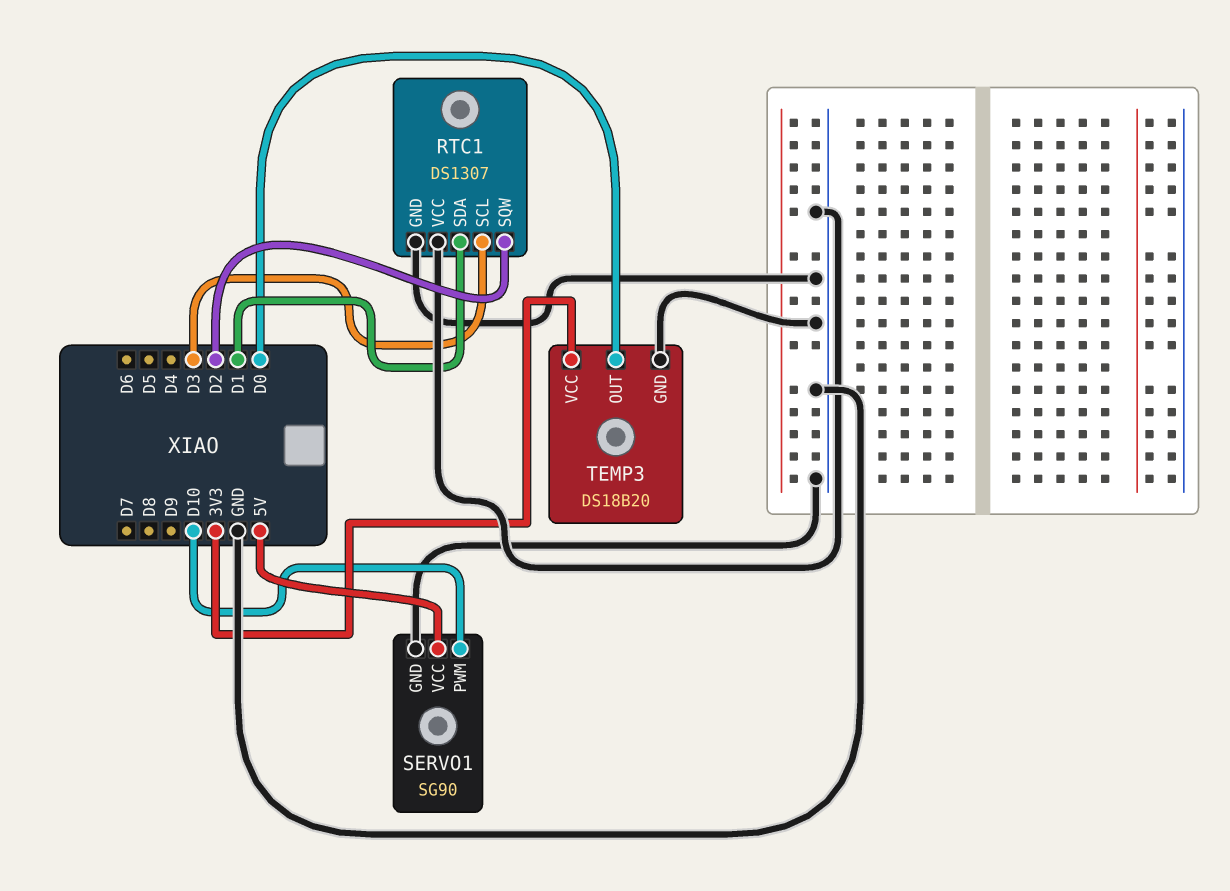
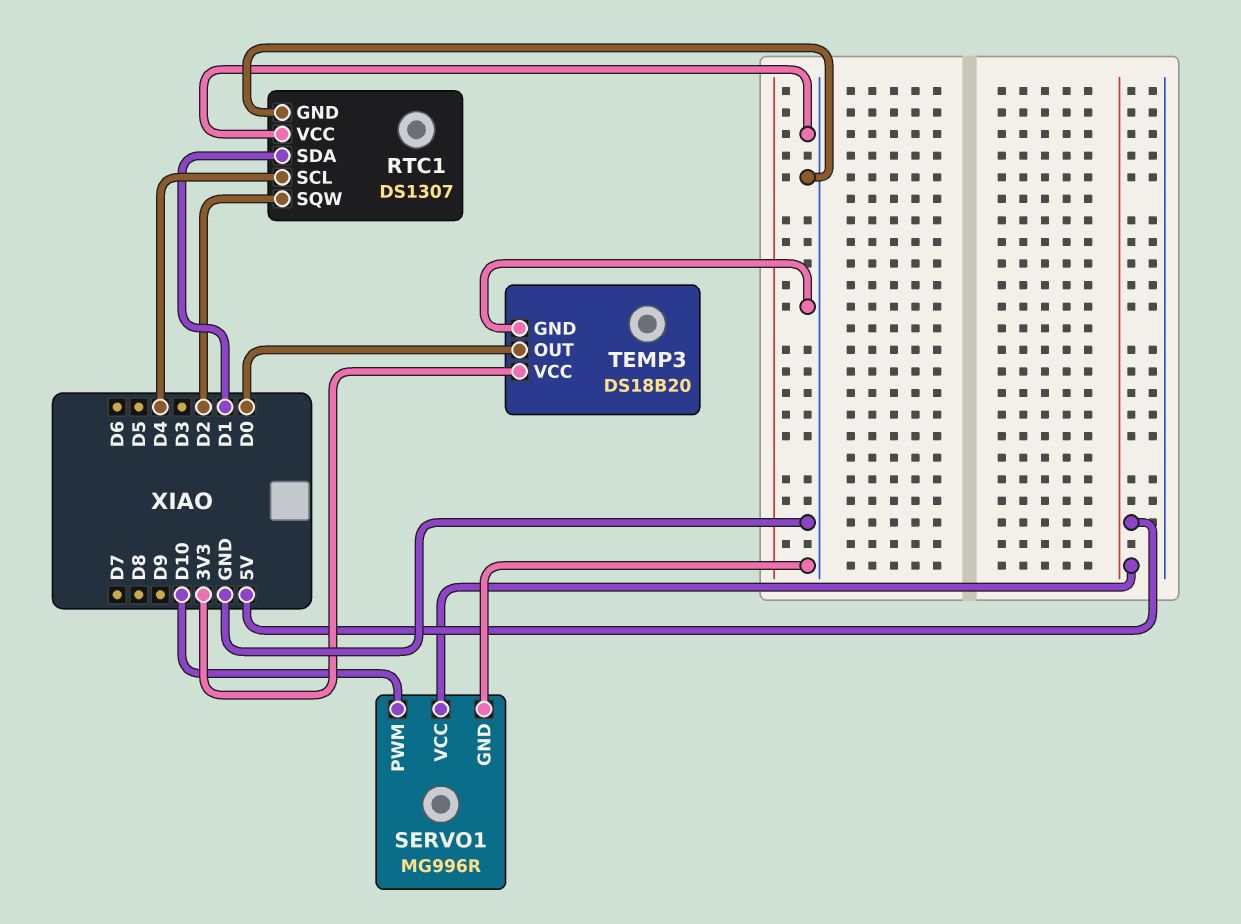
RTC1 pin SCL: D3 -> D4
SERVO1: SG90 -> MG996R

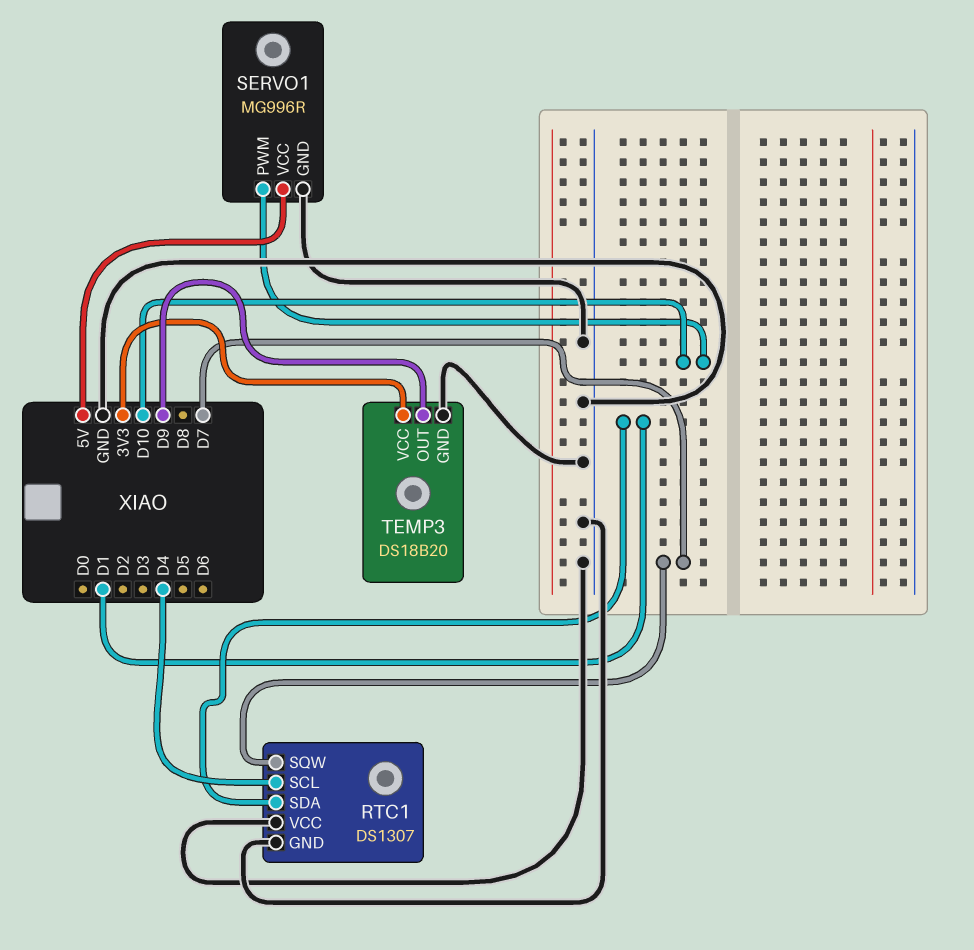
RTC1 pin SQW: D2 -> D7
TEMP3 pin OUT: D0 -> D9

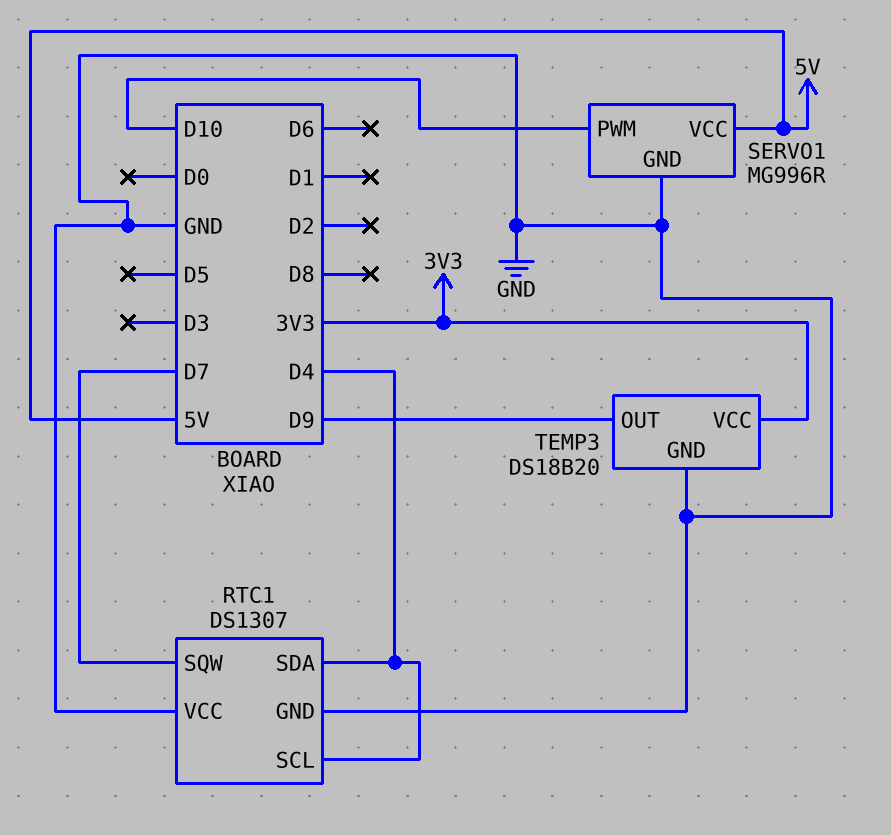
RTC1 pin SDA: D1 -> D4

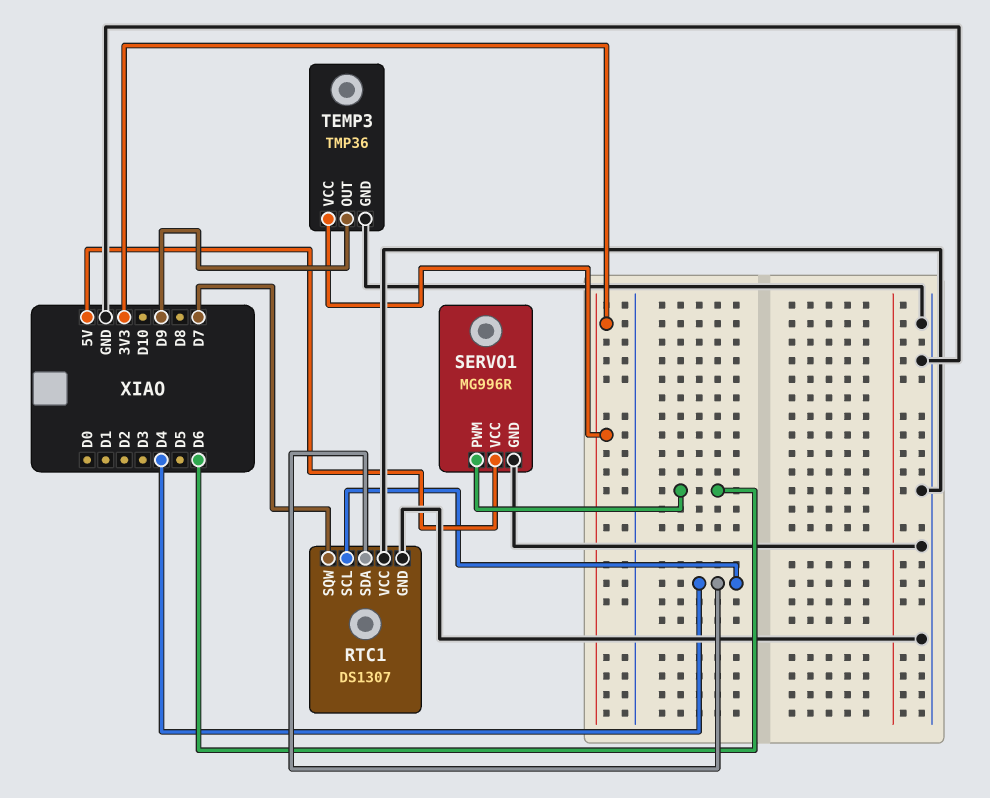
SERVO1 pin PWM: D10 -> D6
TEMP3: DS18B20 -> TMP36

